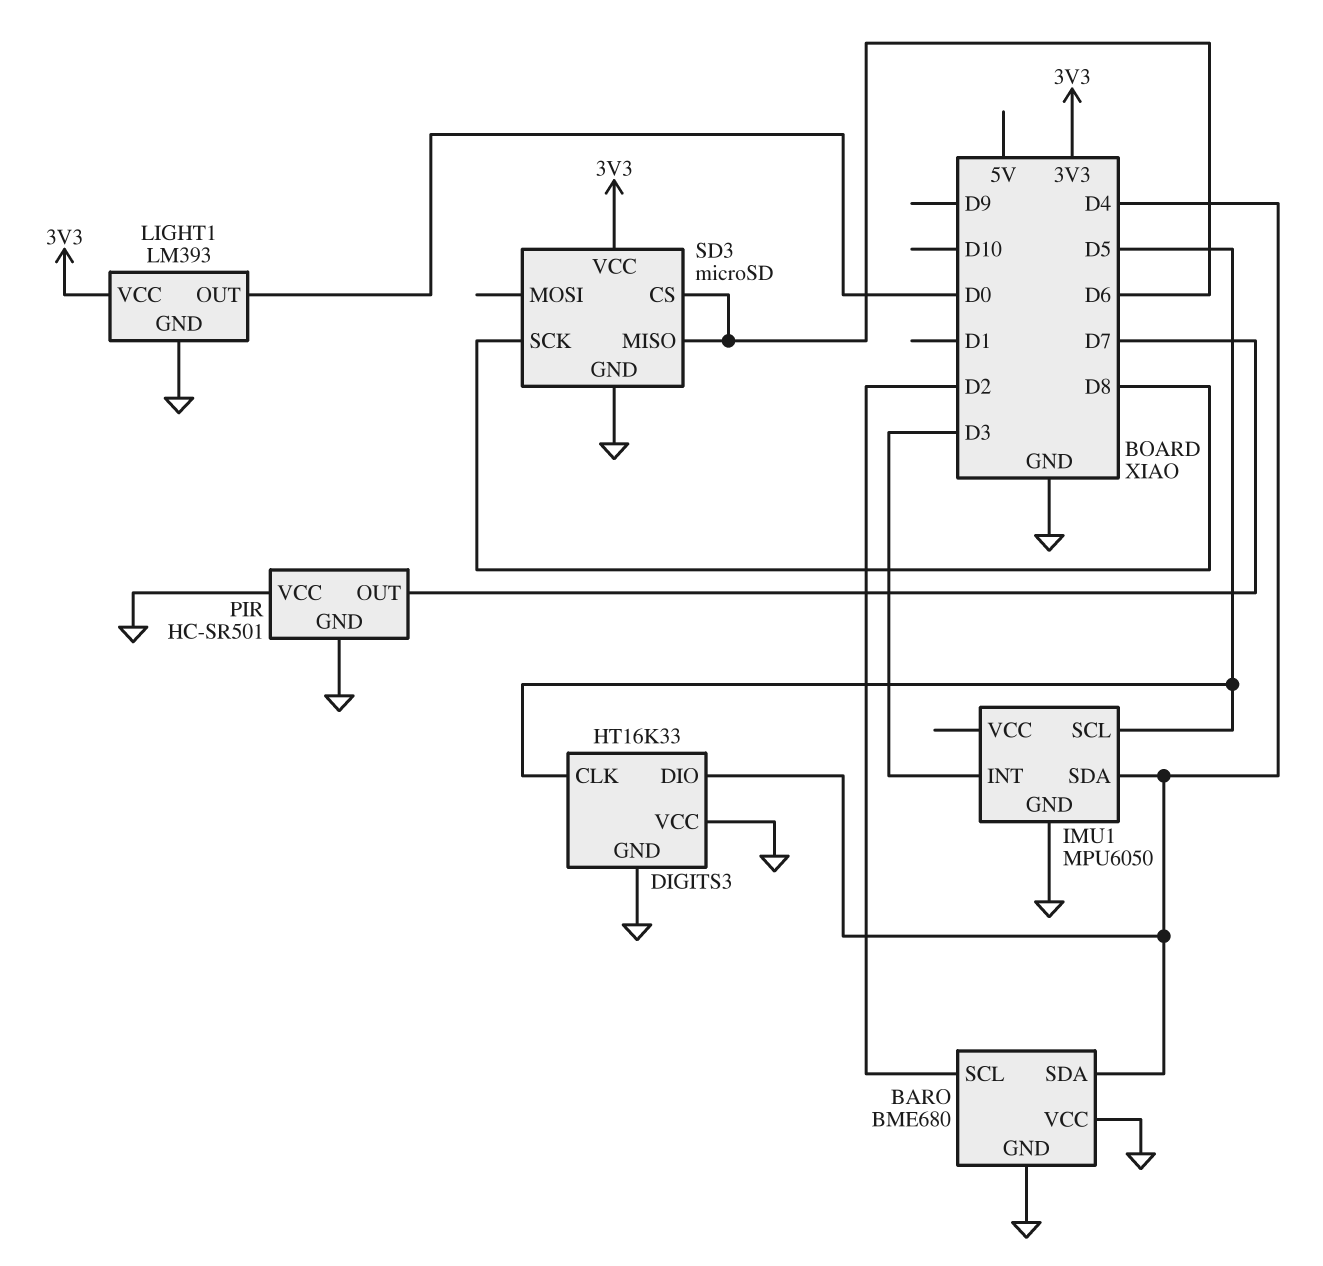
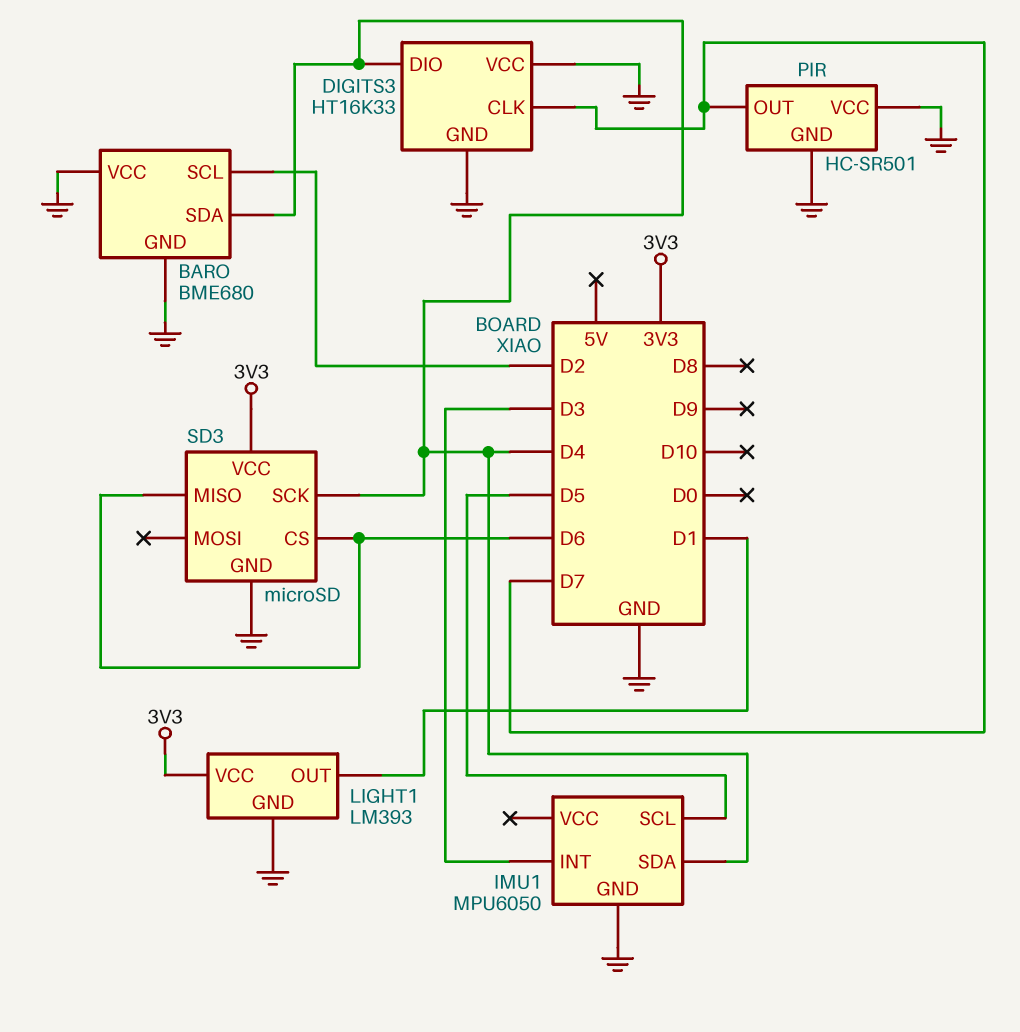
DIGITS3 pin CLK: D5 -> D7
LIGHT1 pin OUT: D0 -> D1
SD3 pin SCK: D8 -> D4

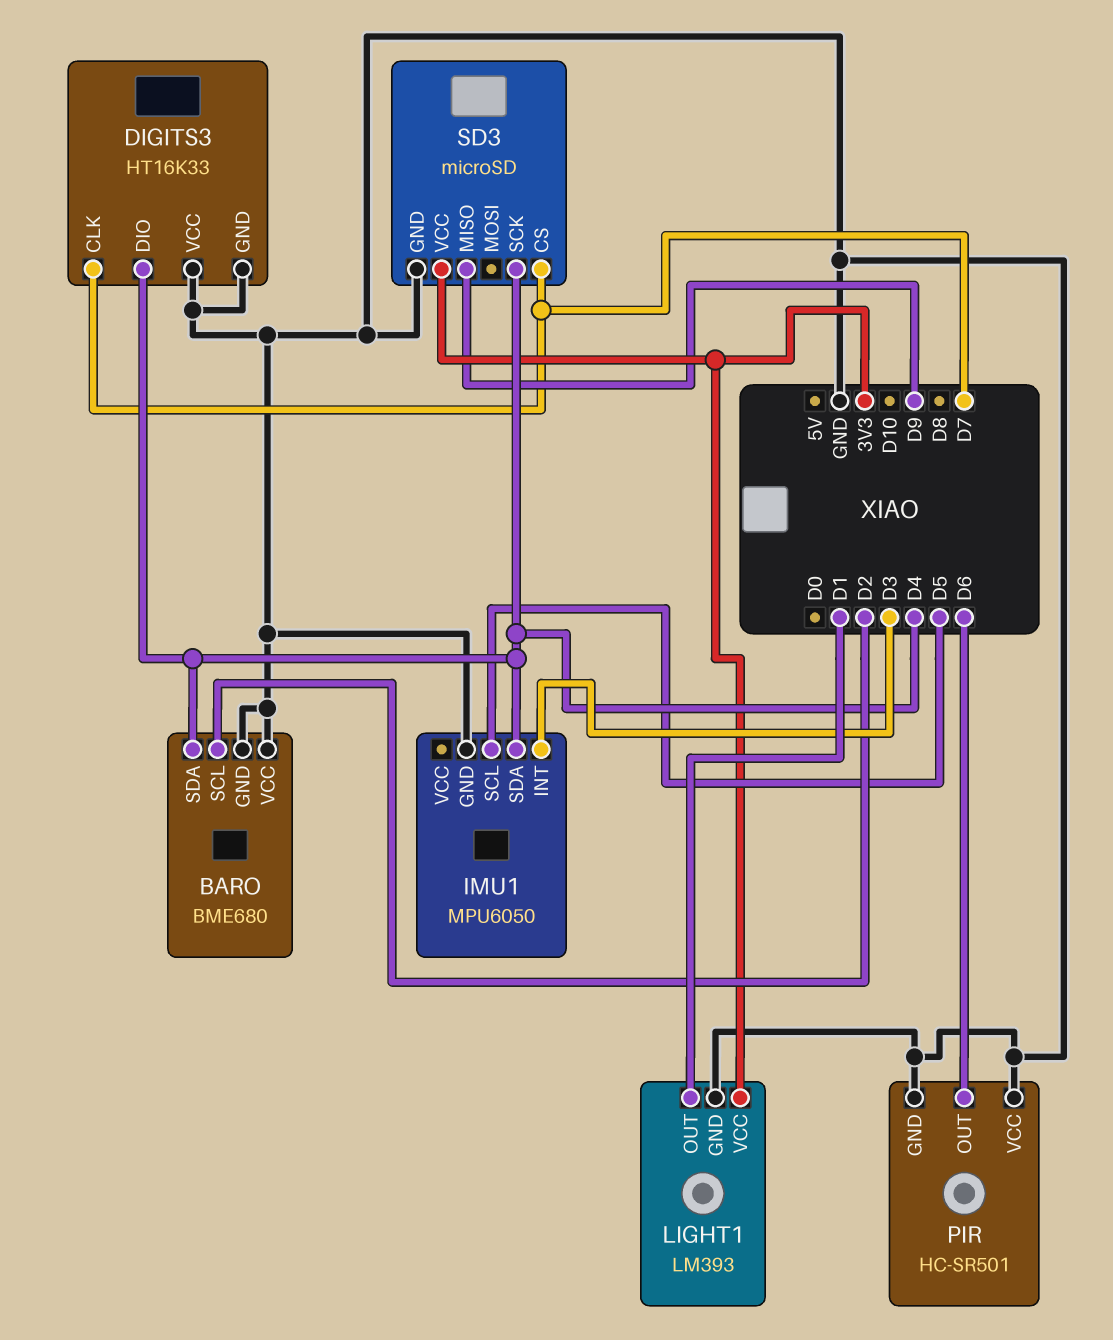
PIR pin OUT: D7 -> D6
SD3 pin CS: D6 -> D7
SD3 pin MISO: D6 -> D9

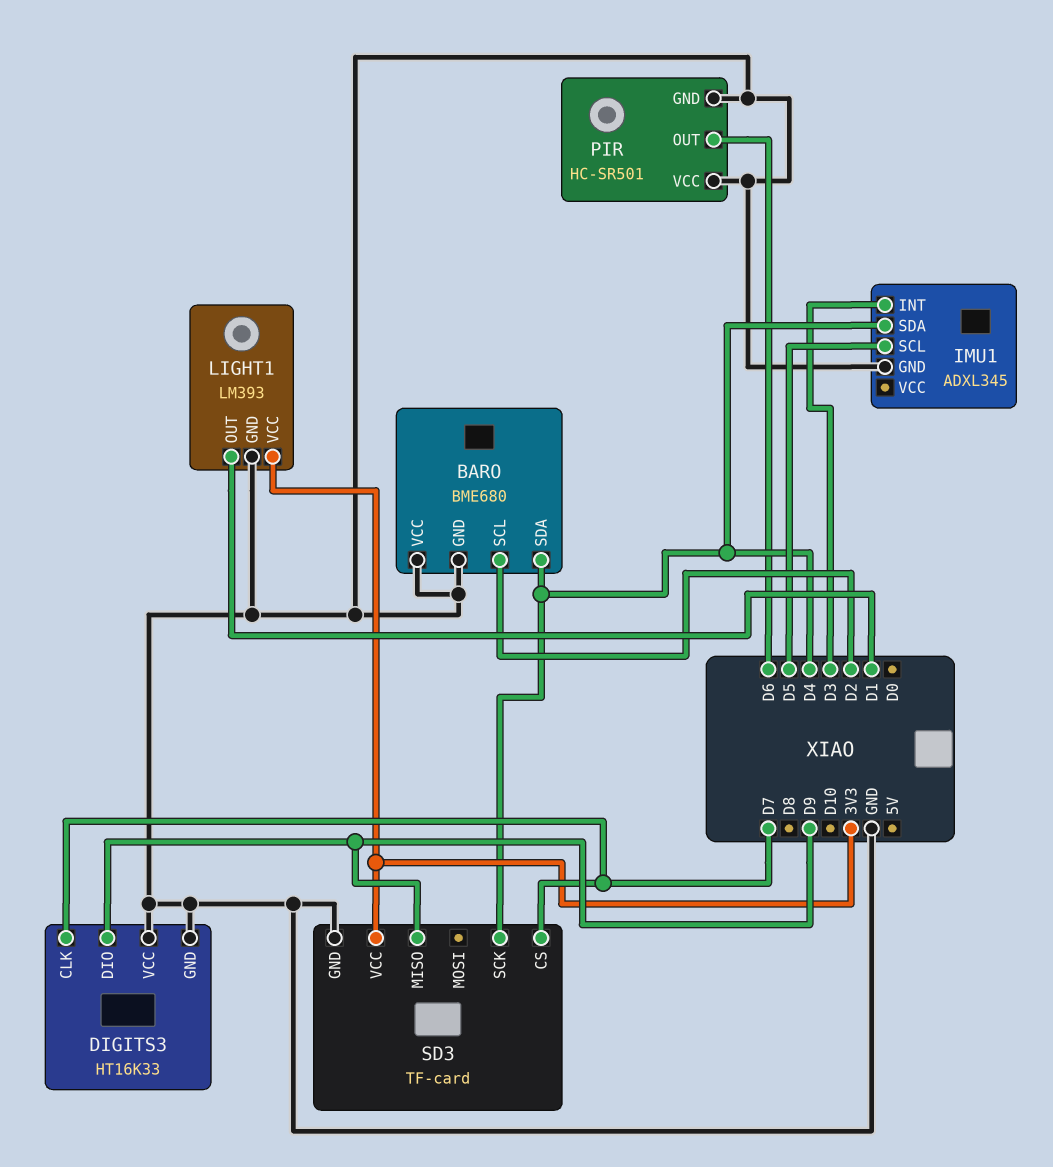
DIGITS3 pin DIO: D4 -> D9
IMU1: MPU6050 -> ADXL345
SD3: microSD -> TF-card

